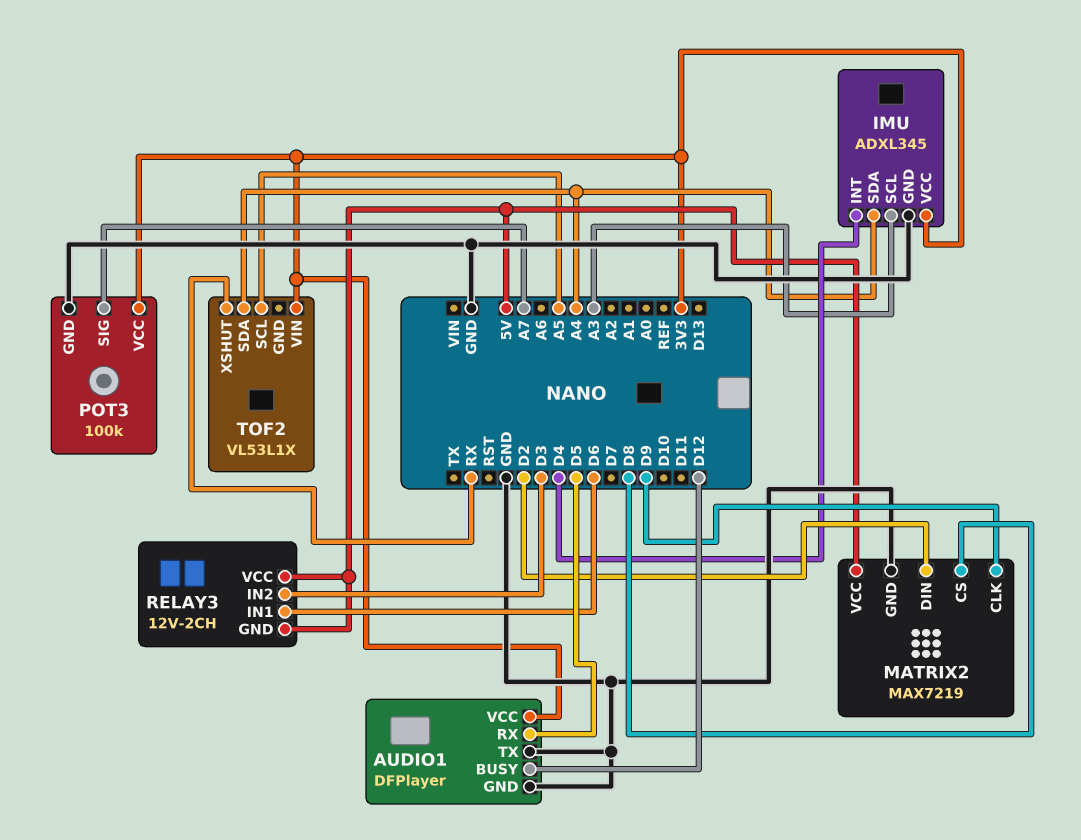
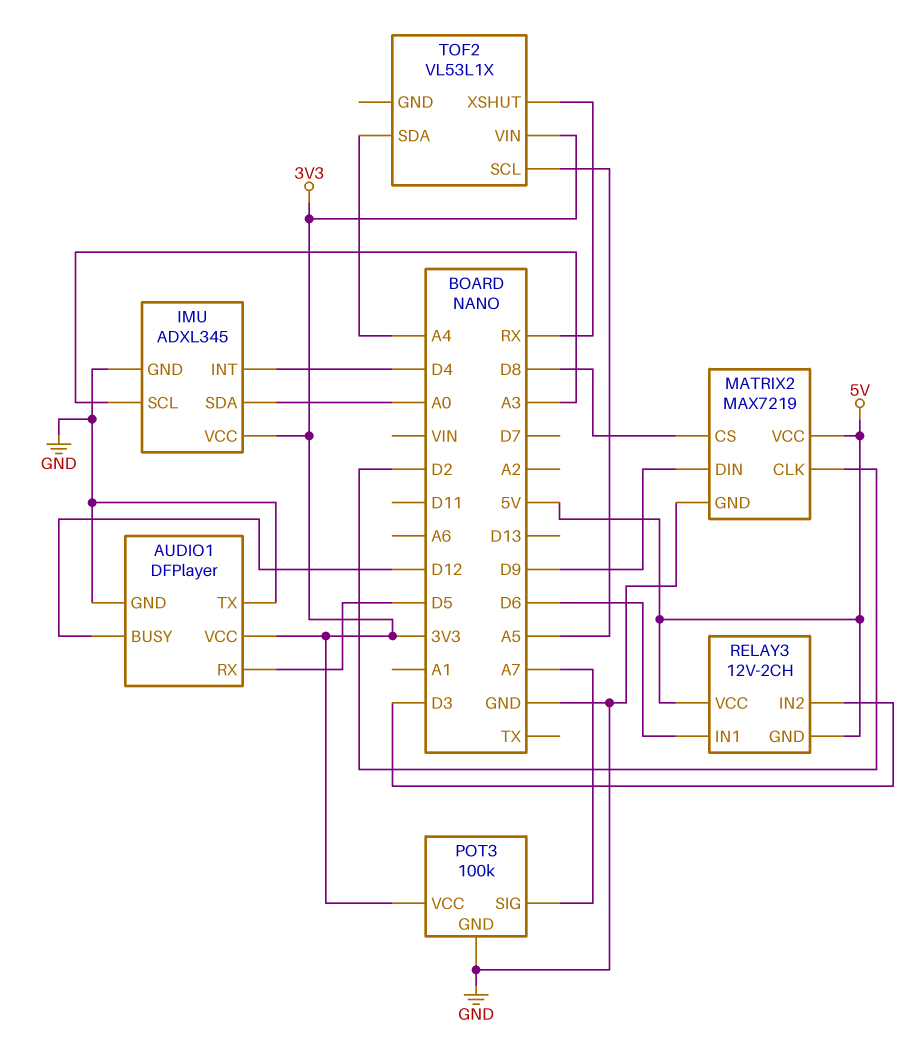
IMU pin SDA: A4 -> A0
MATRIX2 pin CLK: D9 -> D2
MATRIX2 pin DIN: D2 -> D9

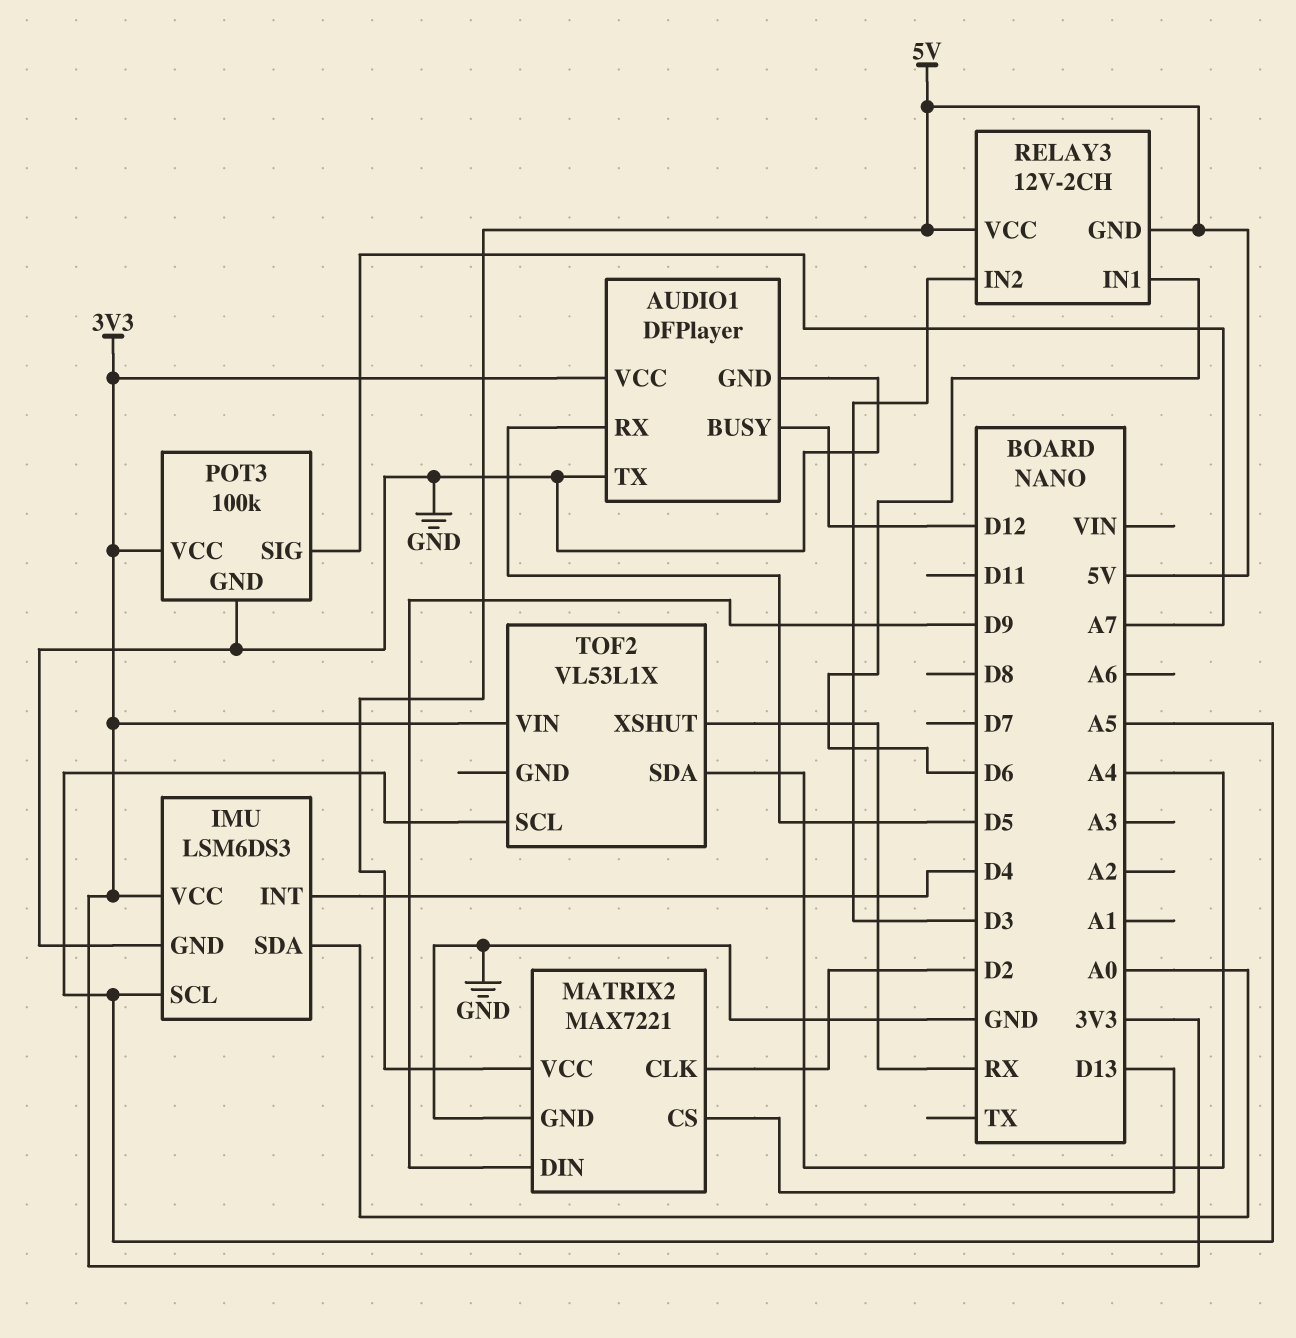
IMU: ADXL345 -> LSM6DS3
IMU pin SCL: A3 -> A5
MATRIX2: MAX7219 -> MAX7221
MATRIX2 pin CS: D8 -> D13

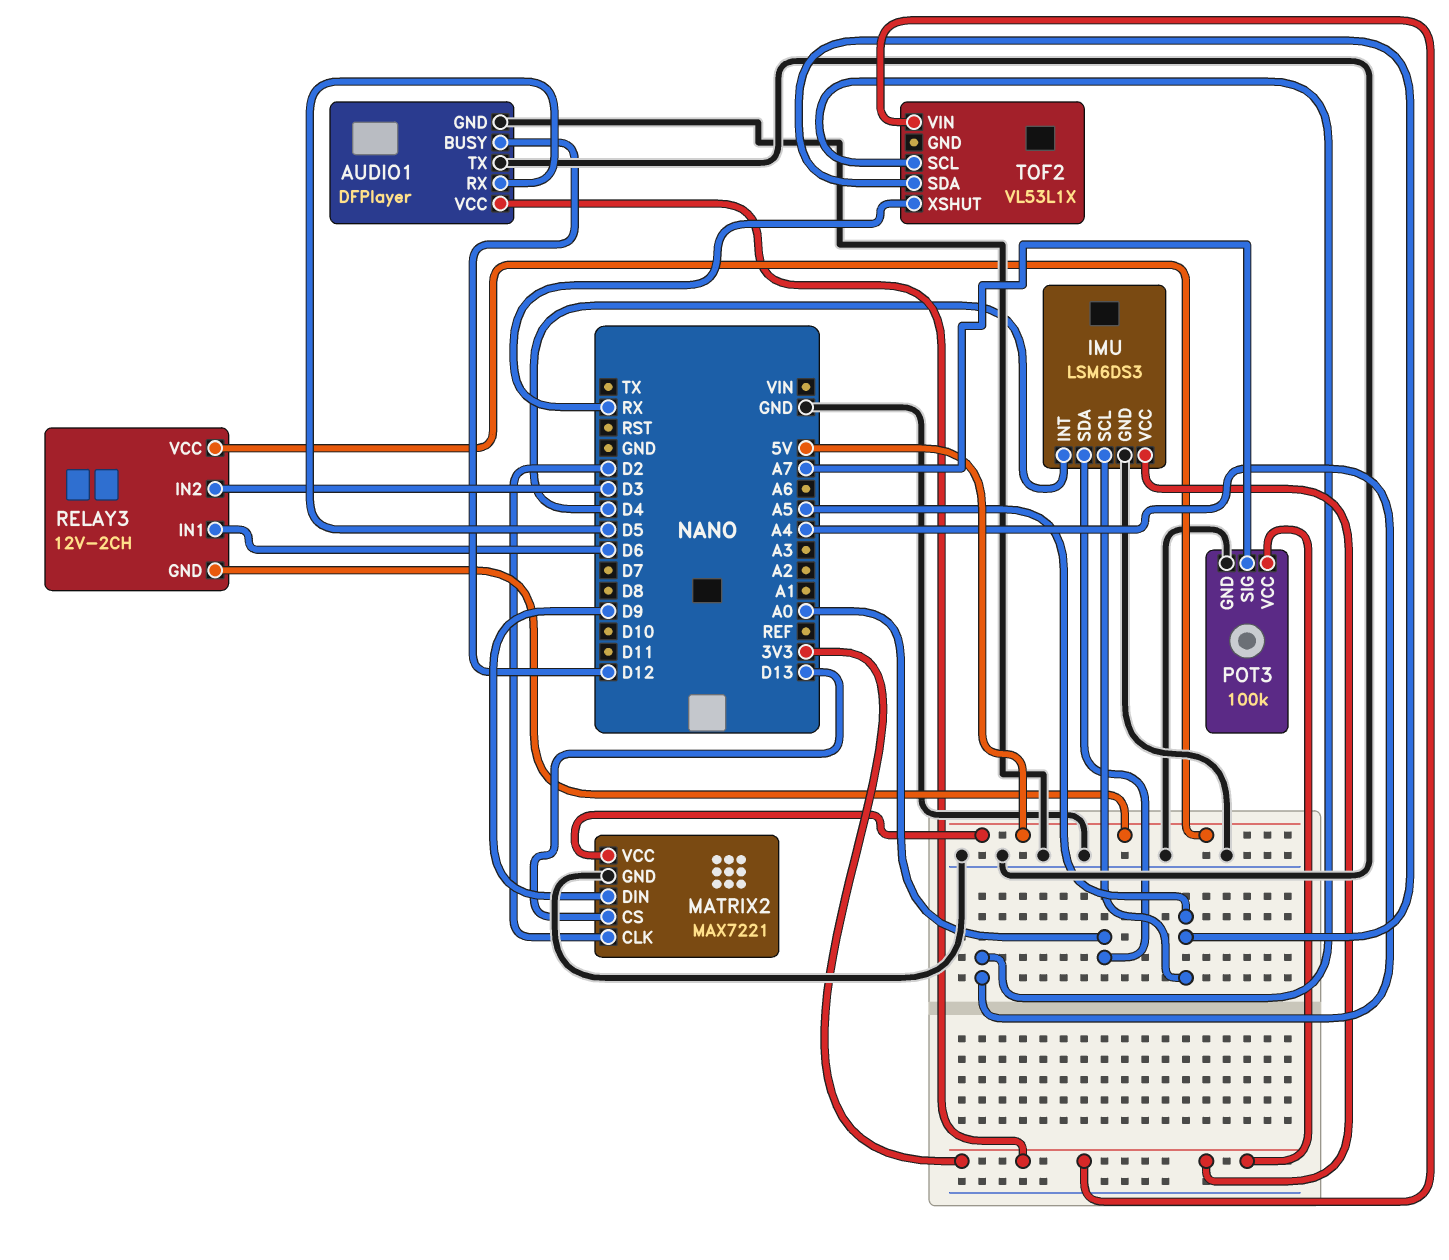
TOF2 pin SCL: A5 -> A4
TOF2 pin SDA: A4 -> A5

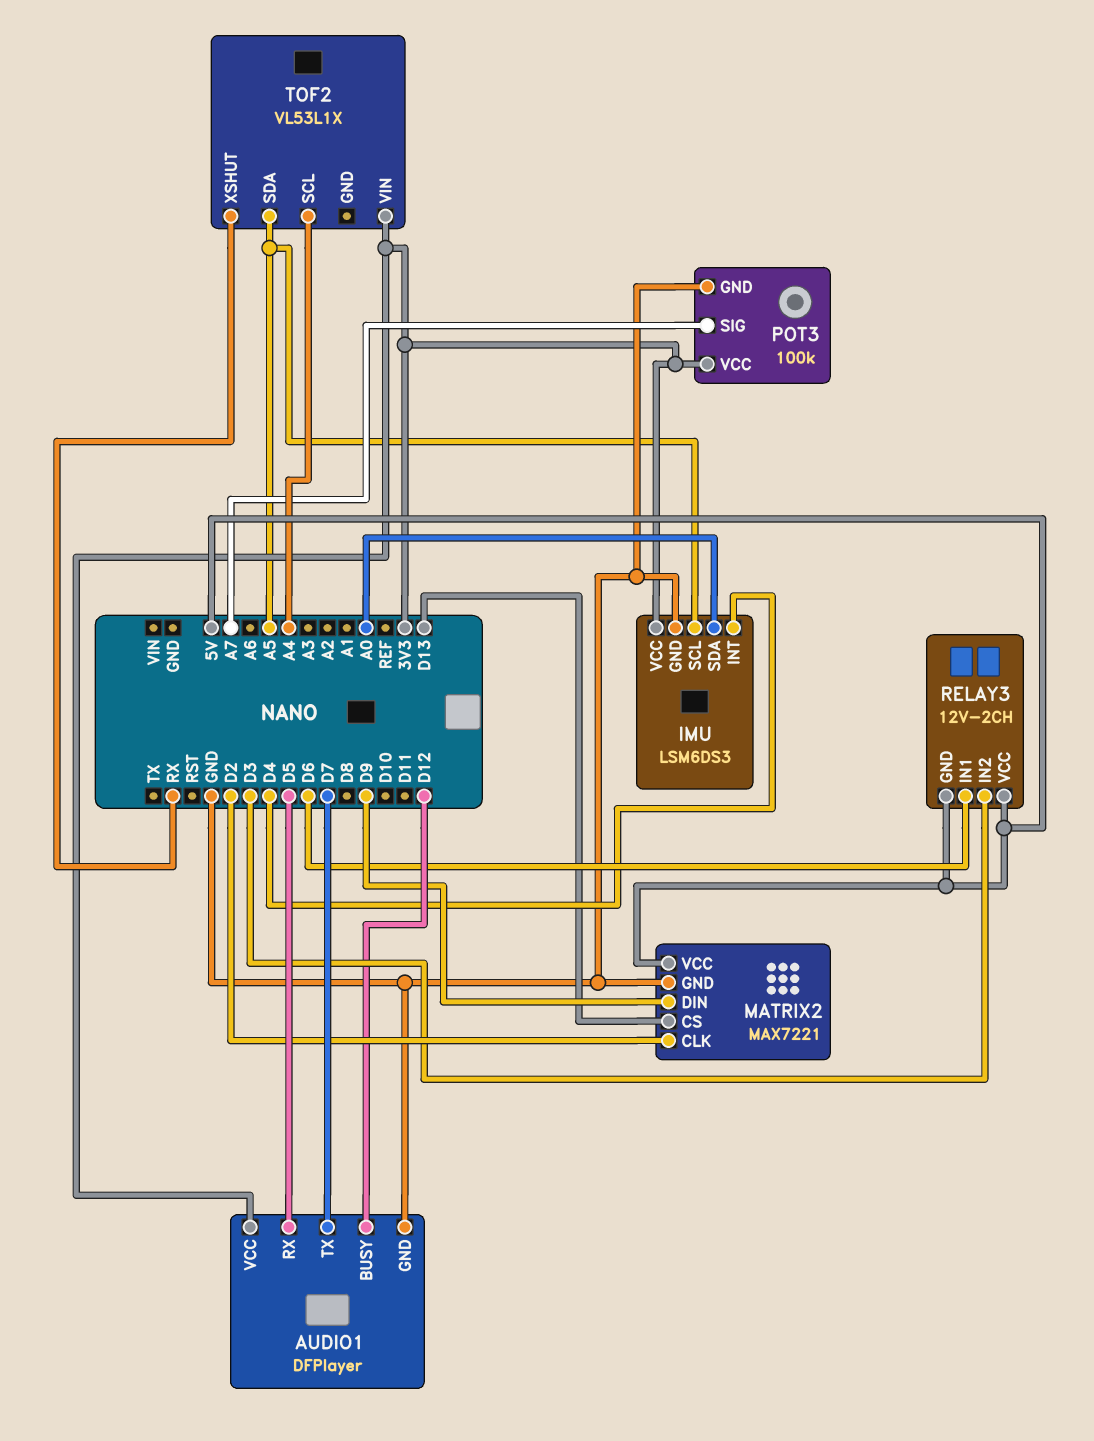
AUDIO1 pin TX: GND -> D7

